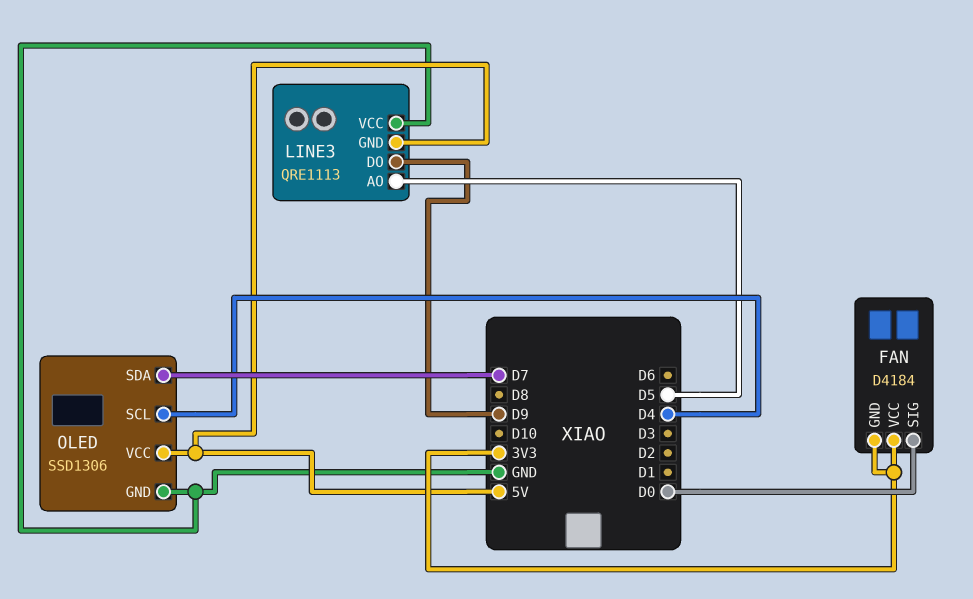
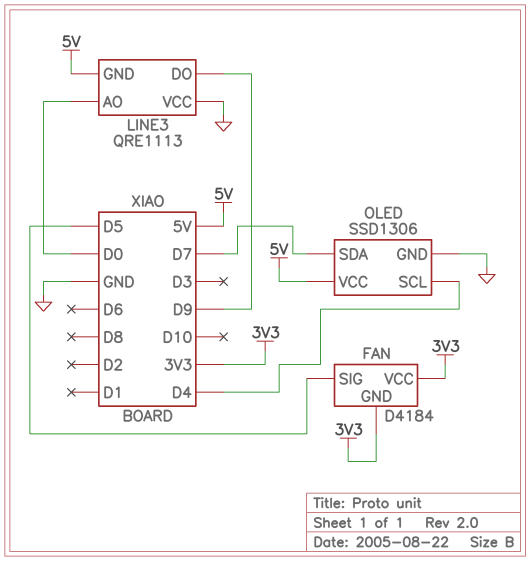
FAN pin SIG: D0 -> D5
LINE3 pin AO: D5 -> D0

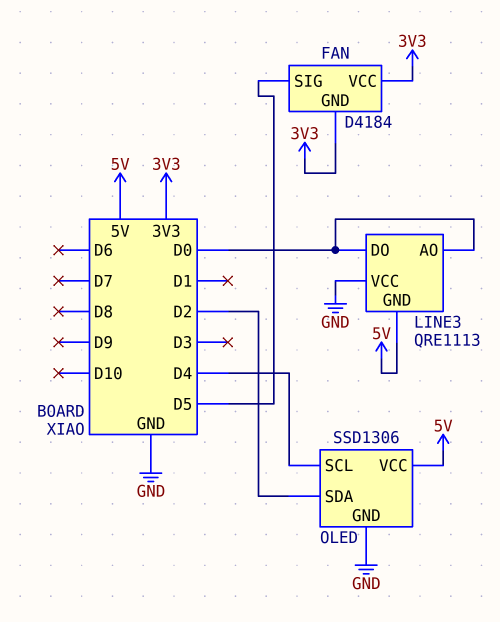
LINE3 pin DO: D9 -> D0
OLED pin SDA: D7 -> D2

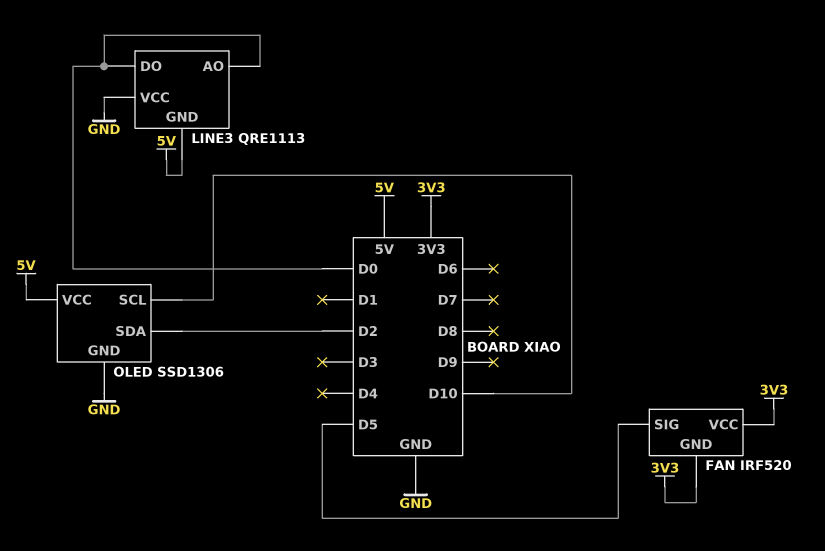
FAN: D4184 -> IRF520
OLED pin SCL: D4 -> D10

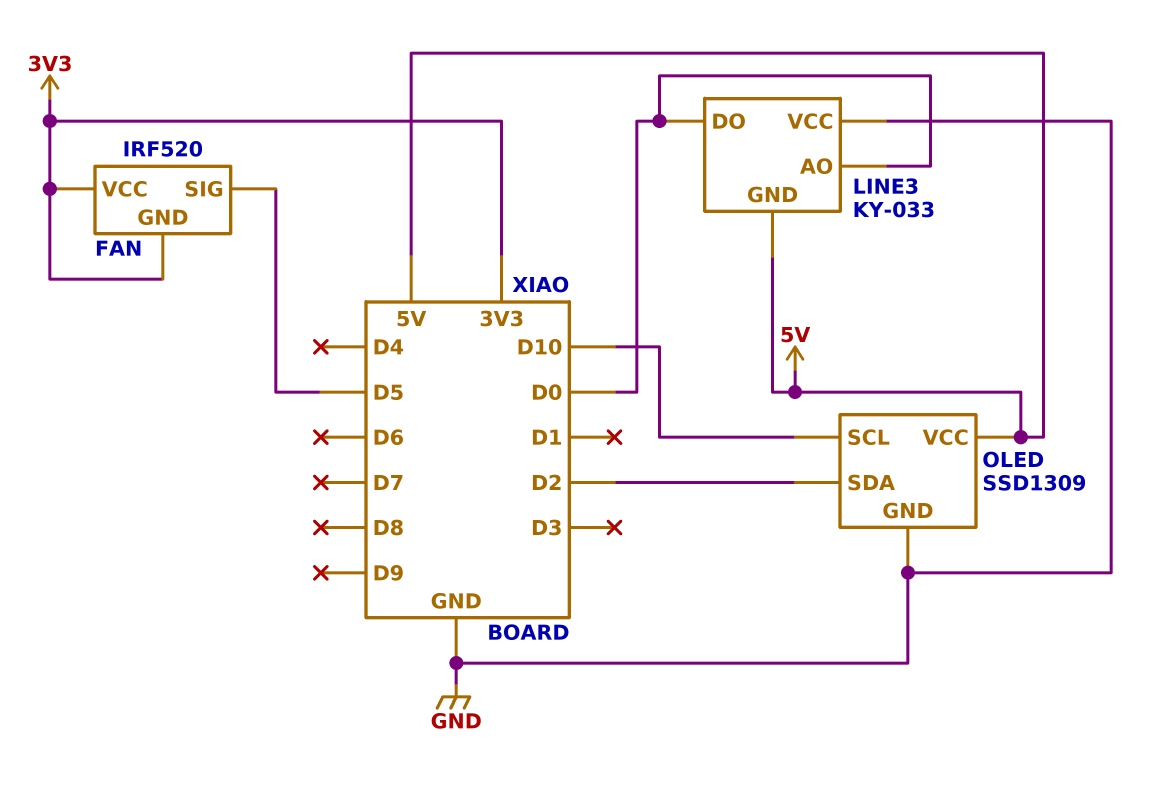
LINE3: QRE1113 -> KY-033
OLED: SSD1306 -> SSD1309

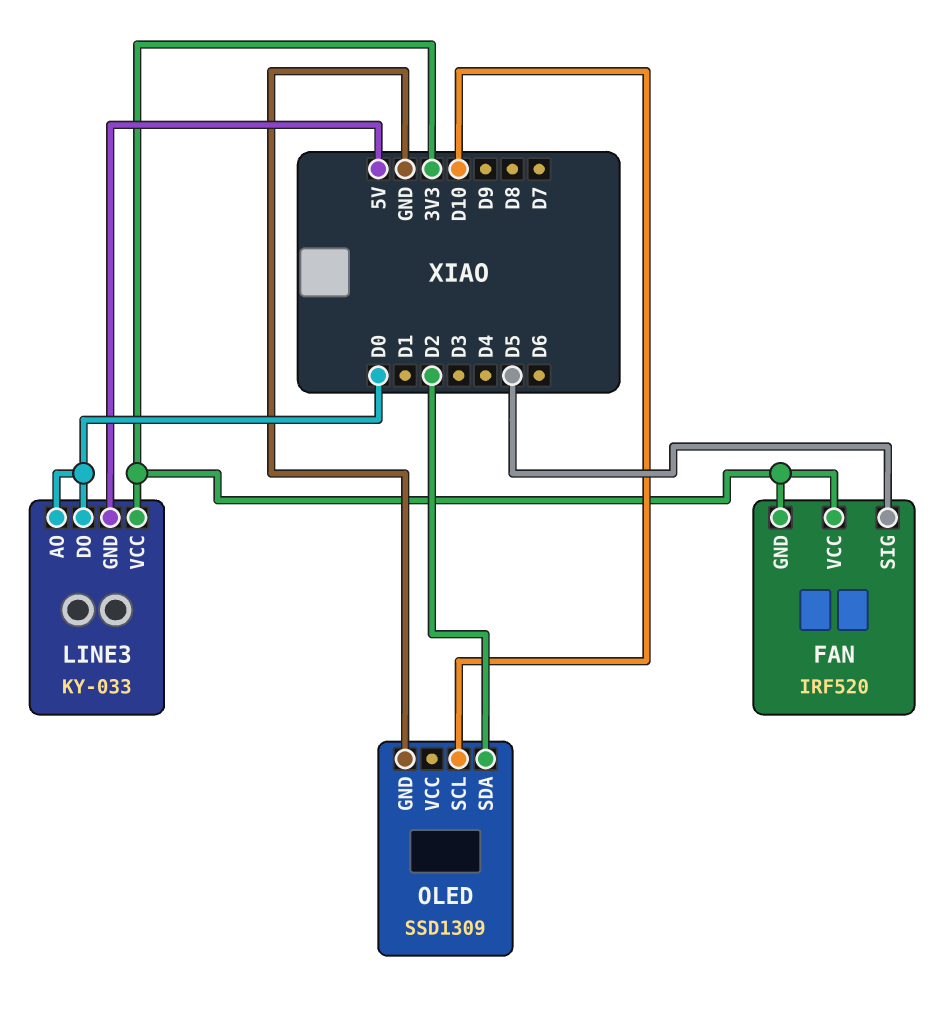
LINE3 pin VCC: GND -> 3V3
OLED pin VCC: 5V -> none

